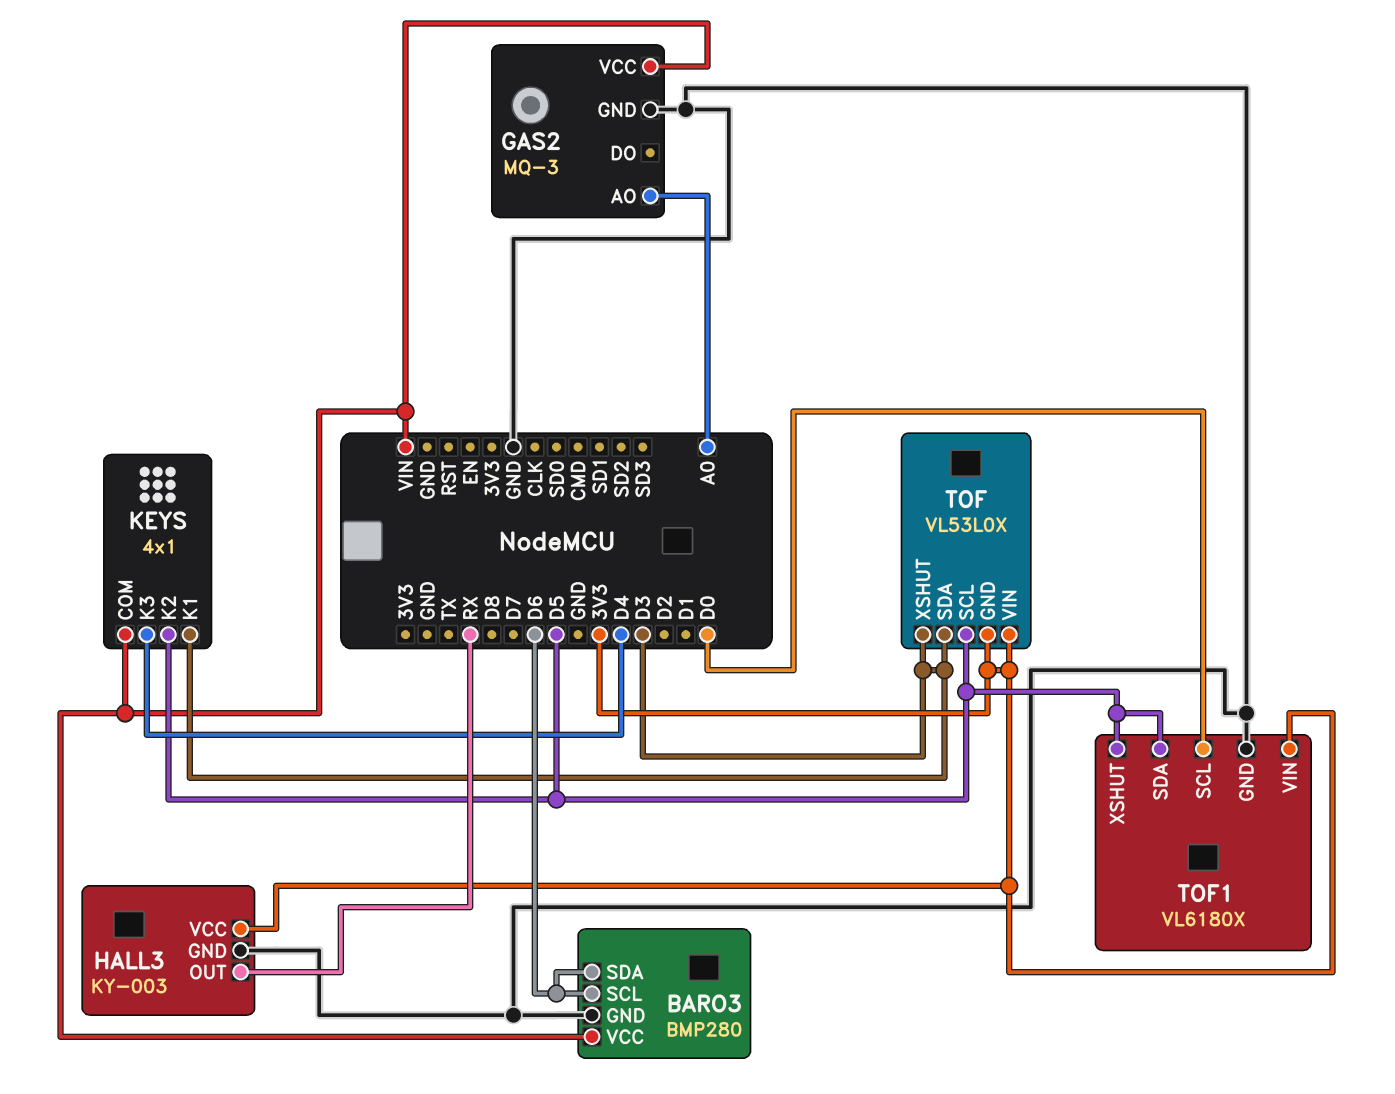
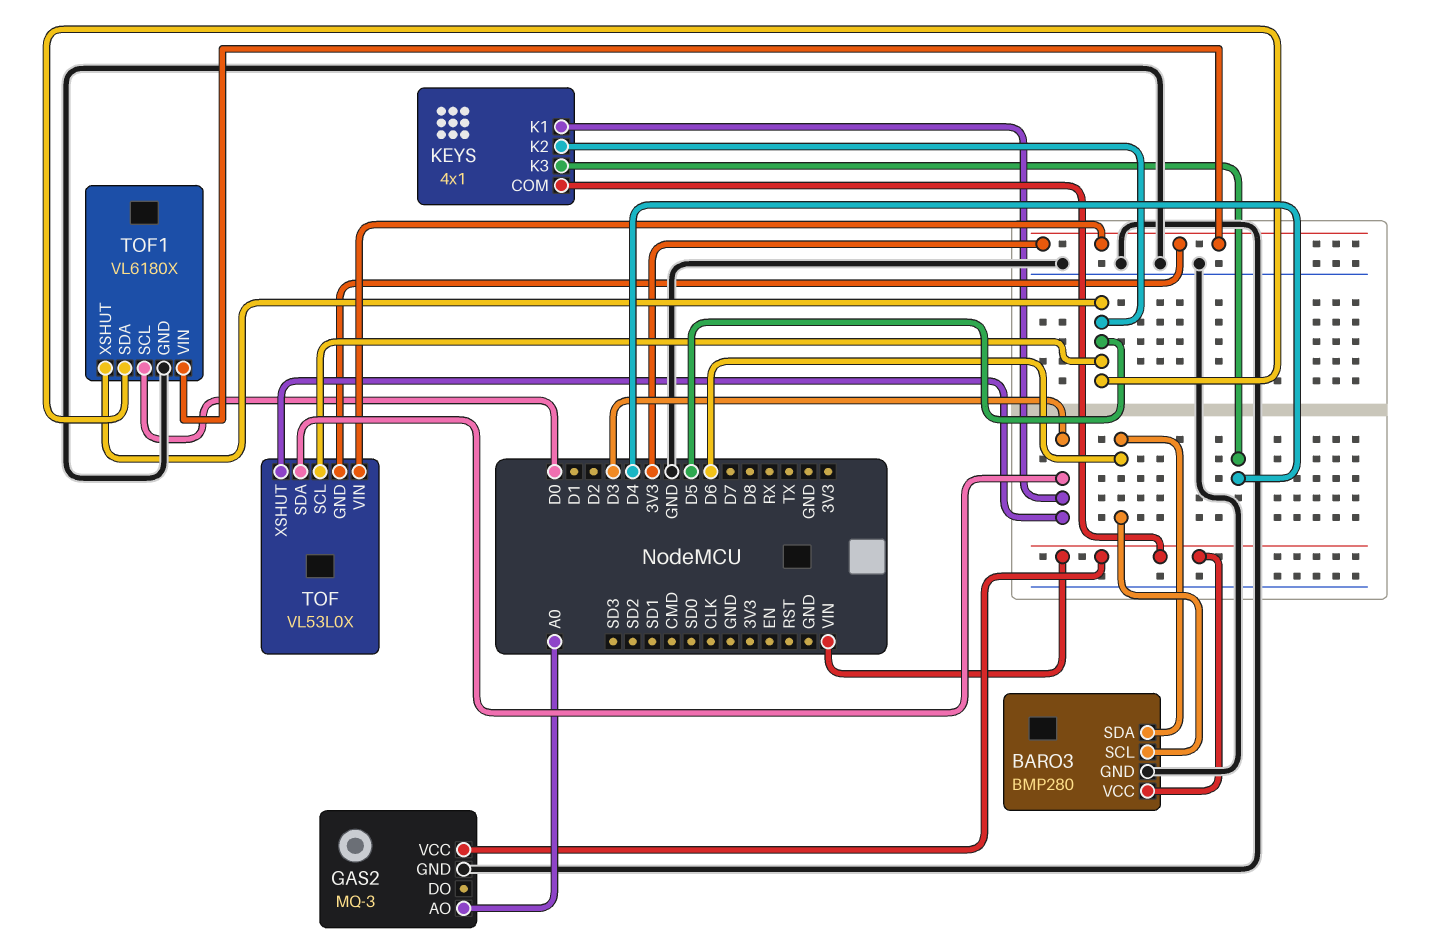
HALL3: KY-003 -> none
HALL3 pin GND: GND -> none
HALL3 pin OUT: RX -> none
HALL3 pin VCC: 3V3 -> none

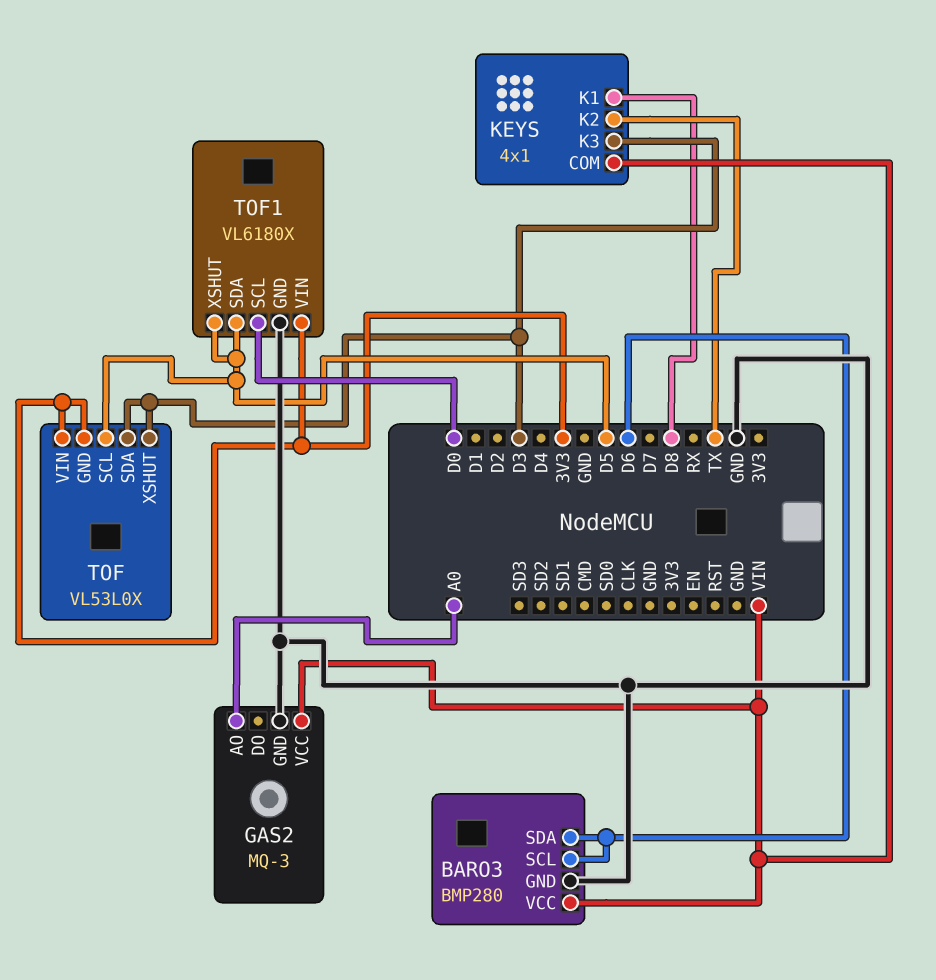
KEYS pin K1: D3 -> D8
KEYS pin K2: D5 -> TX
KEYS pin K3: D4 -> D3

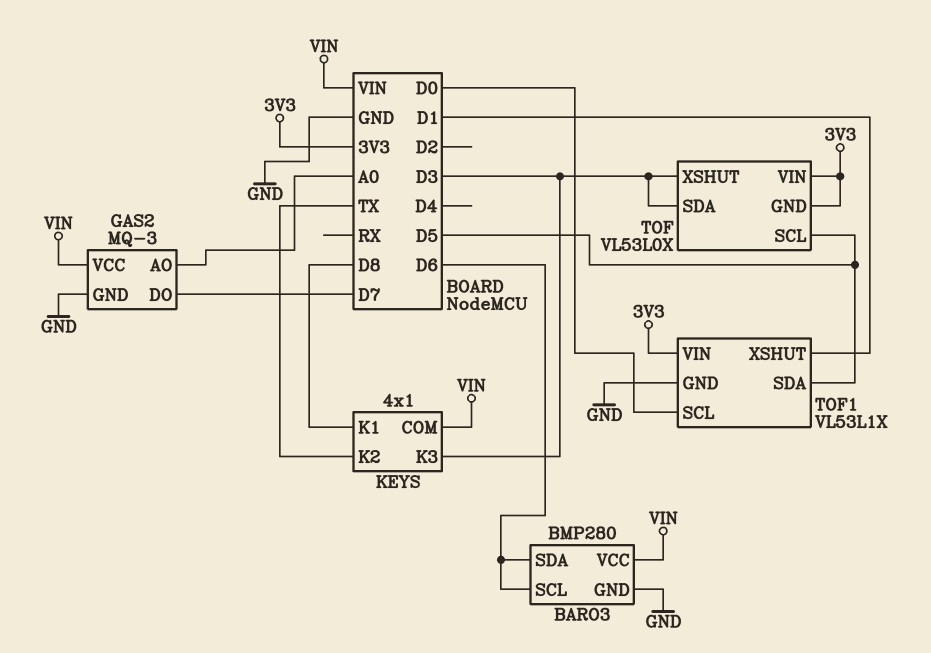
GAS2 pin DO: none -> D7
TOF1: VL6180X -> VL53L1X
TOF1 pin XSHUT: D5 -> D1

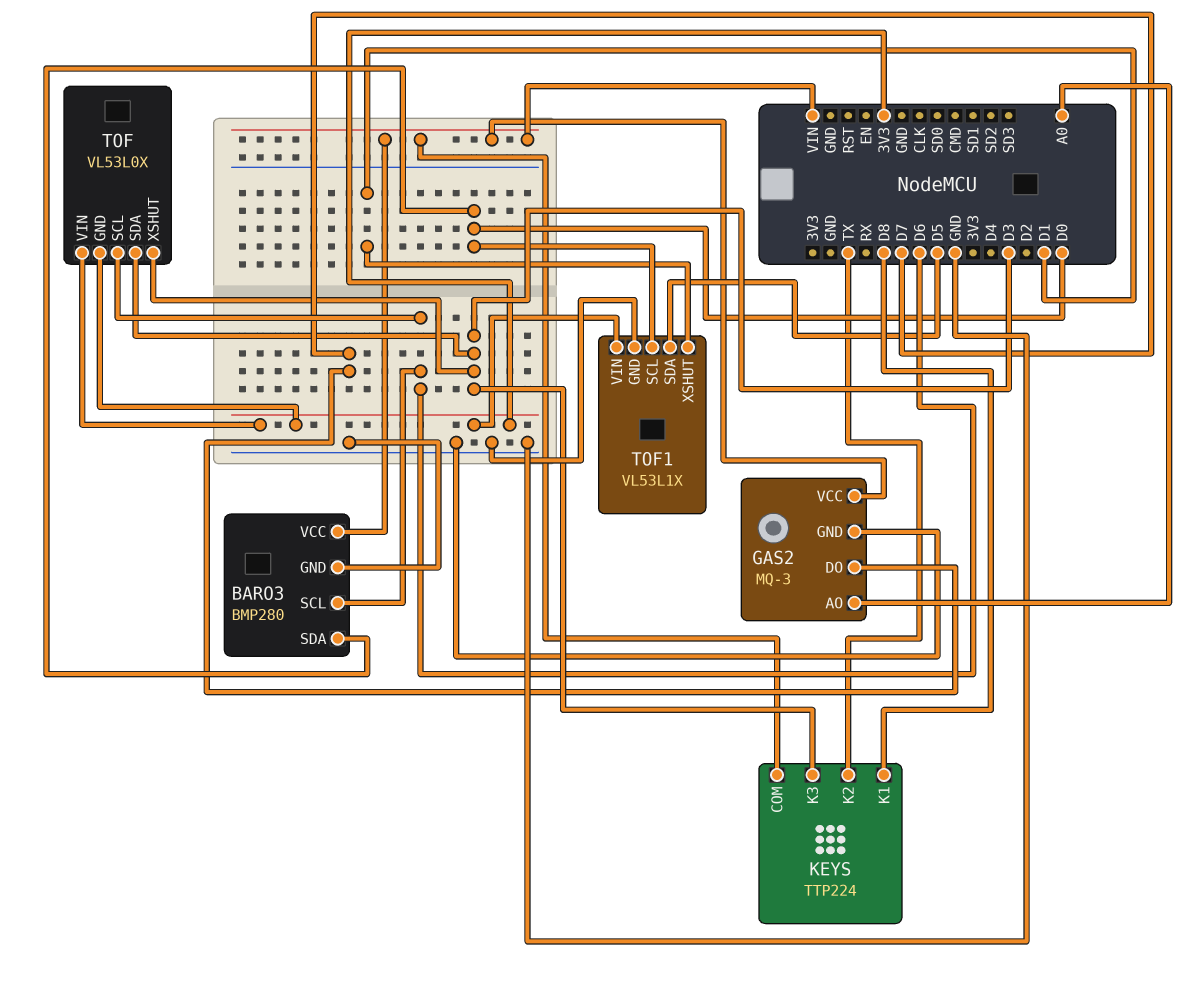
BARO3 pin SDA: D6 -> D0
KEYS: 4x1 -> TTP224
TOF pin SCL: D5 -> D6

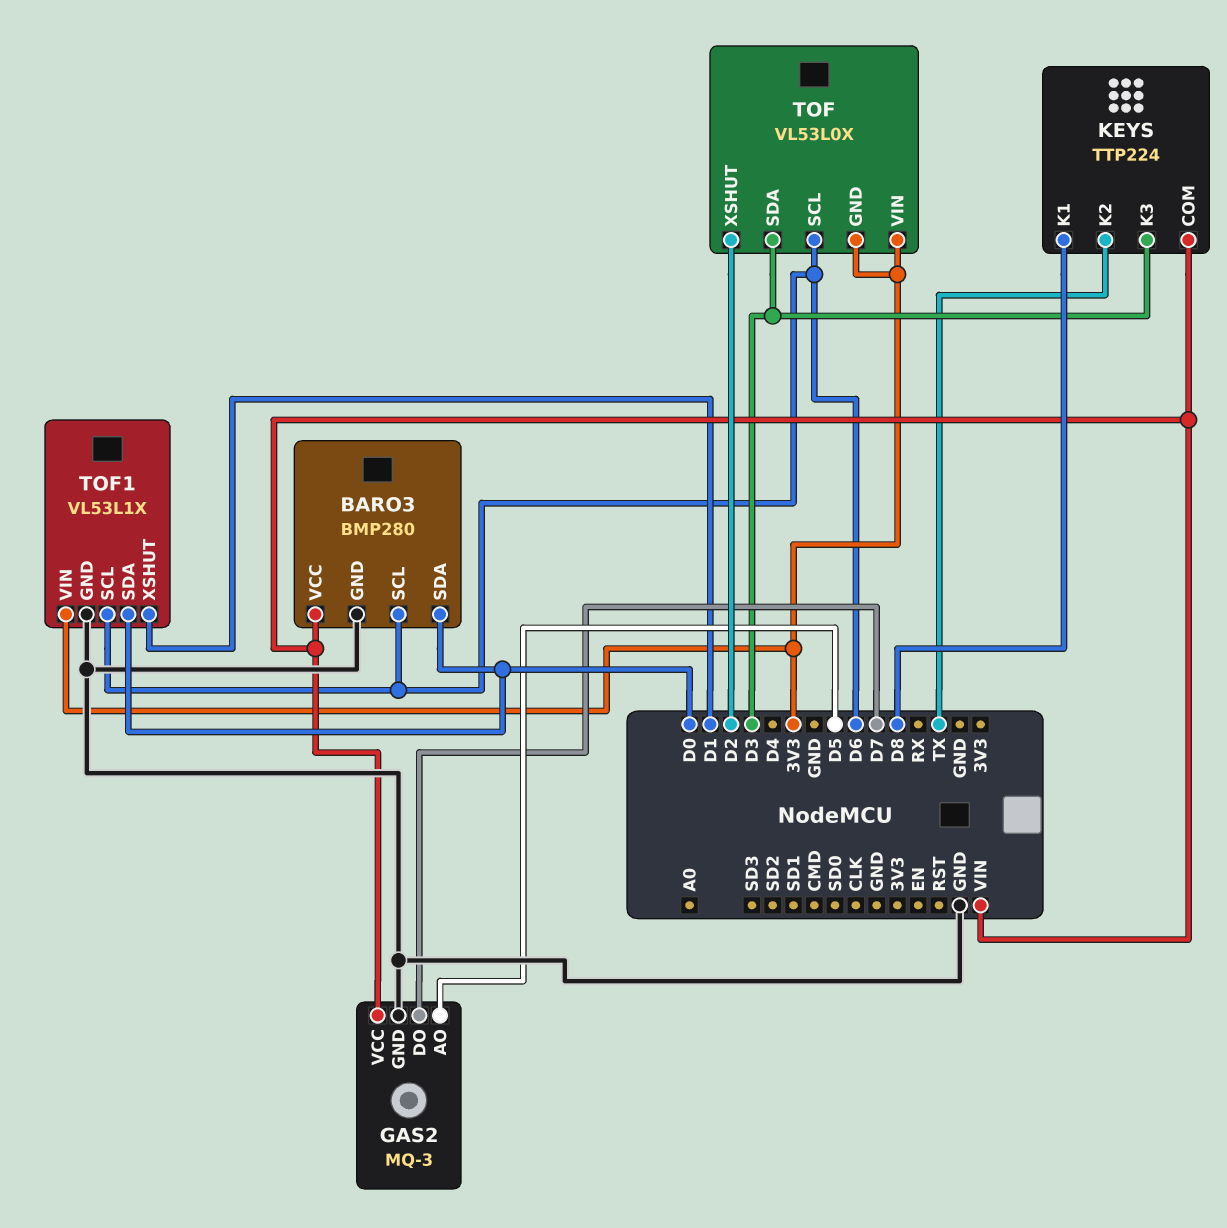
GAS2 pin AO: A0 -> D5
TOF pin XSHUT: D3 -> D2
TOF1 pin SCL: D0 -> D6
TOF1 pin SDA: D5 -> D0

